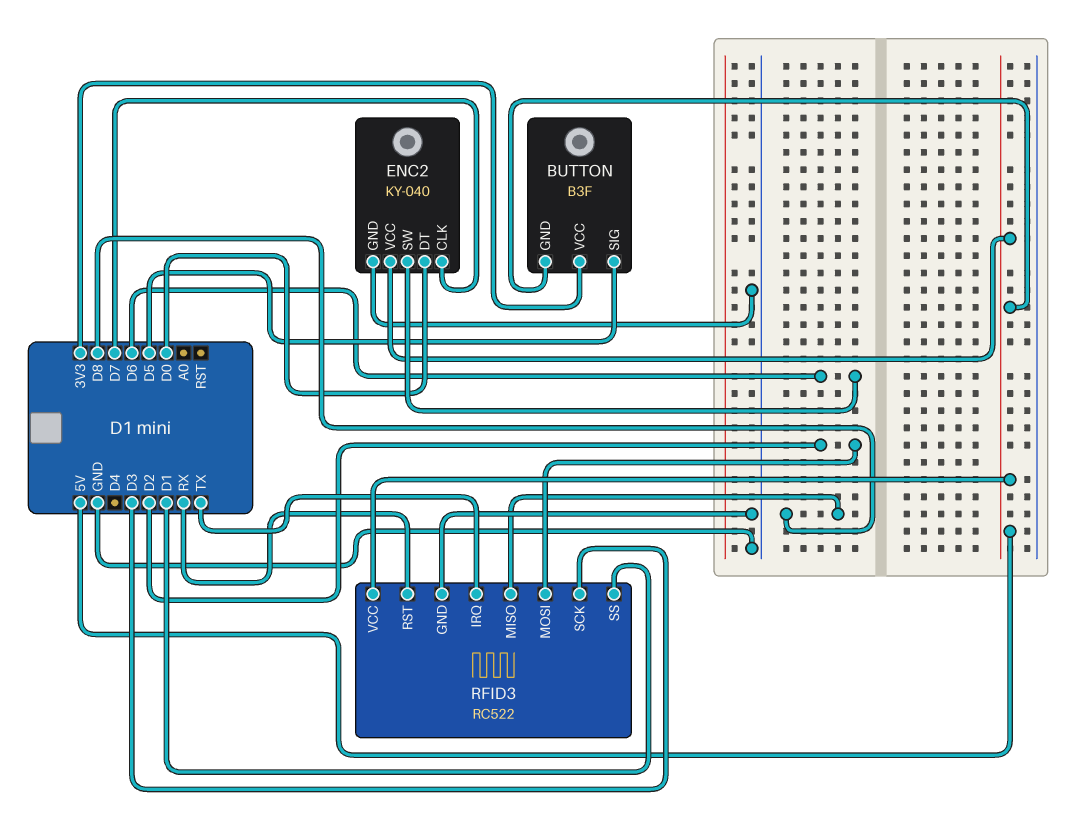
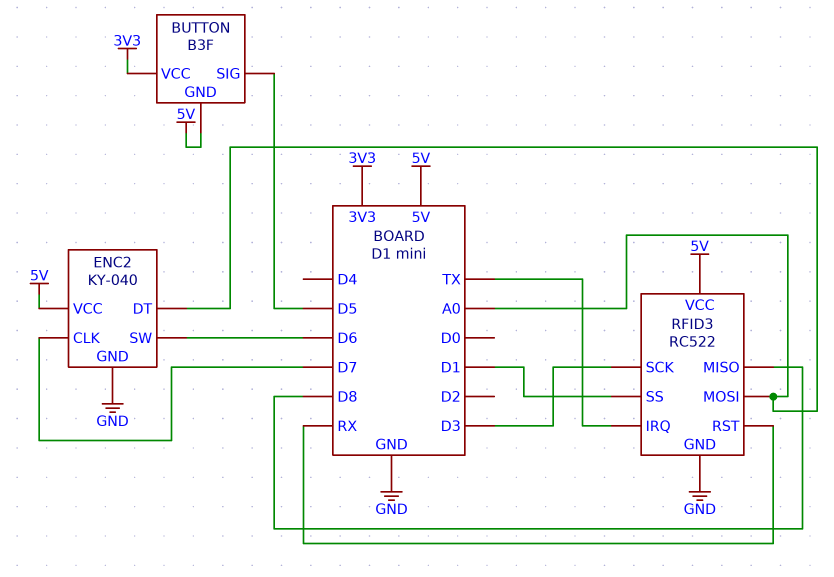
ENC2 pin DT: D0 -> A0
RFID3 pin MOSI: D2 -> A0

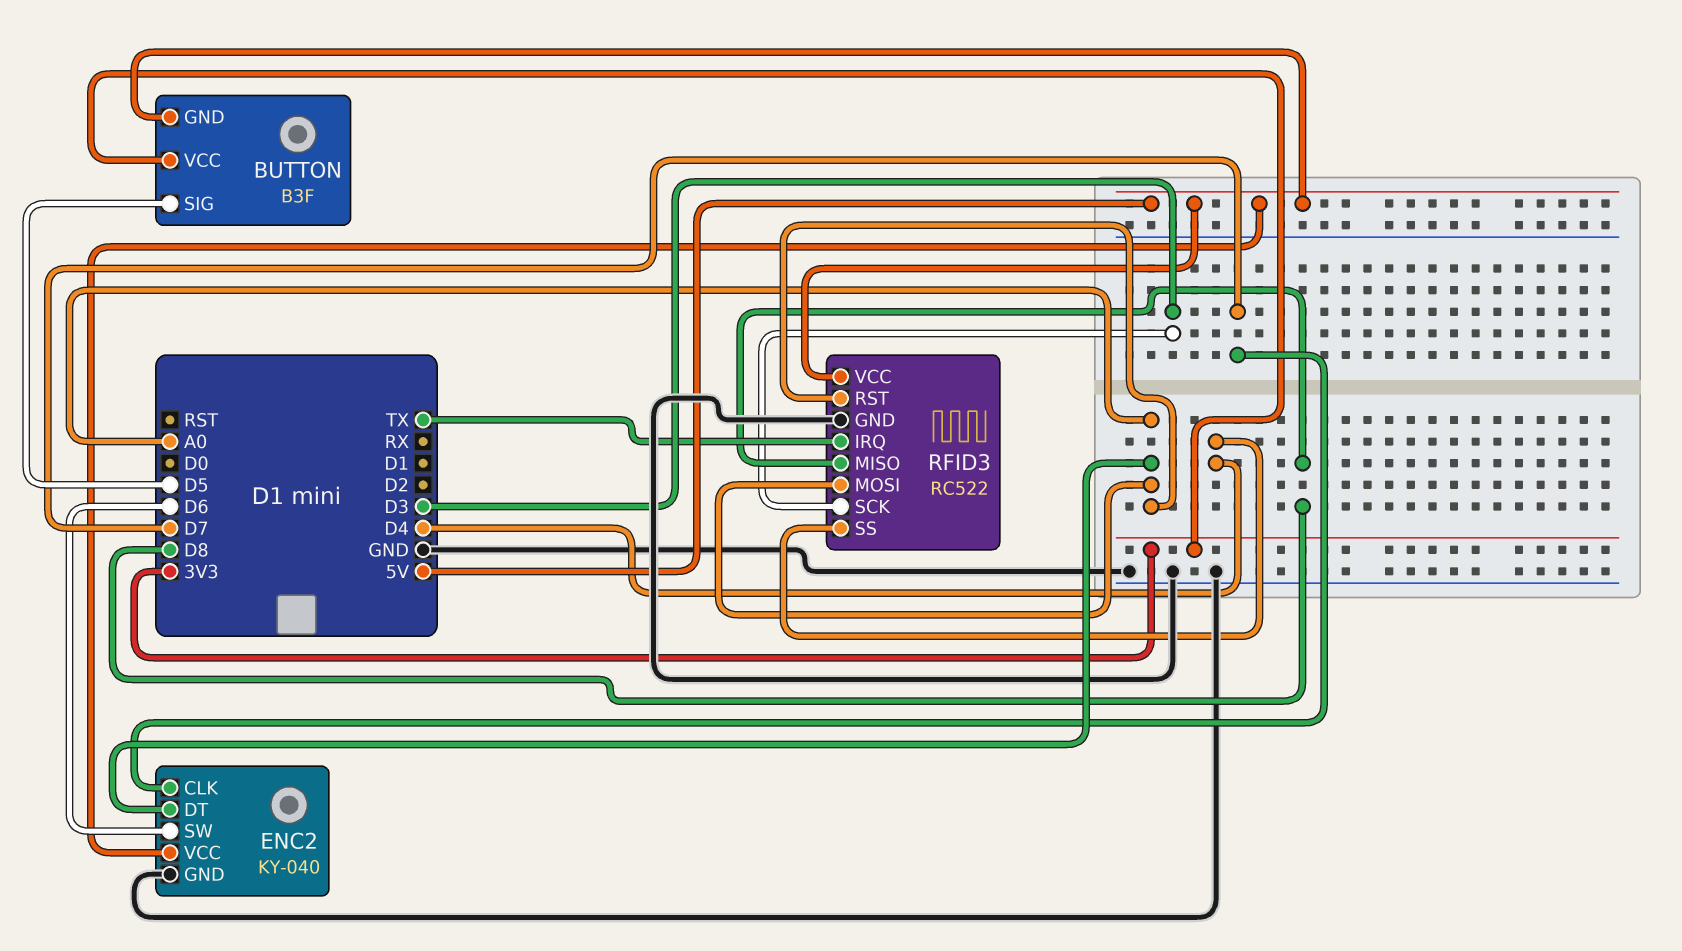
RFID3 pin RST: RX -> A0
RFID3 pin SS: D1 -> D4

